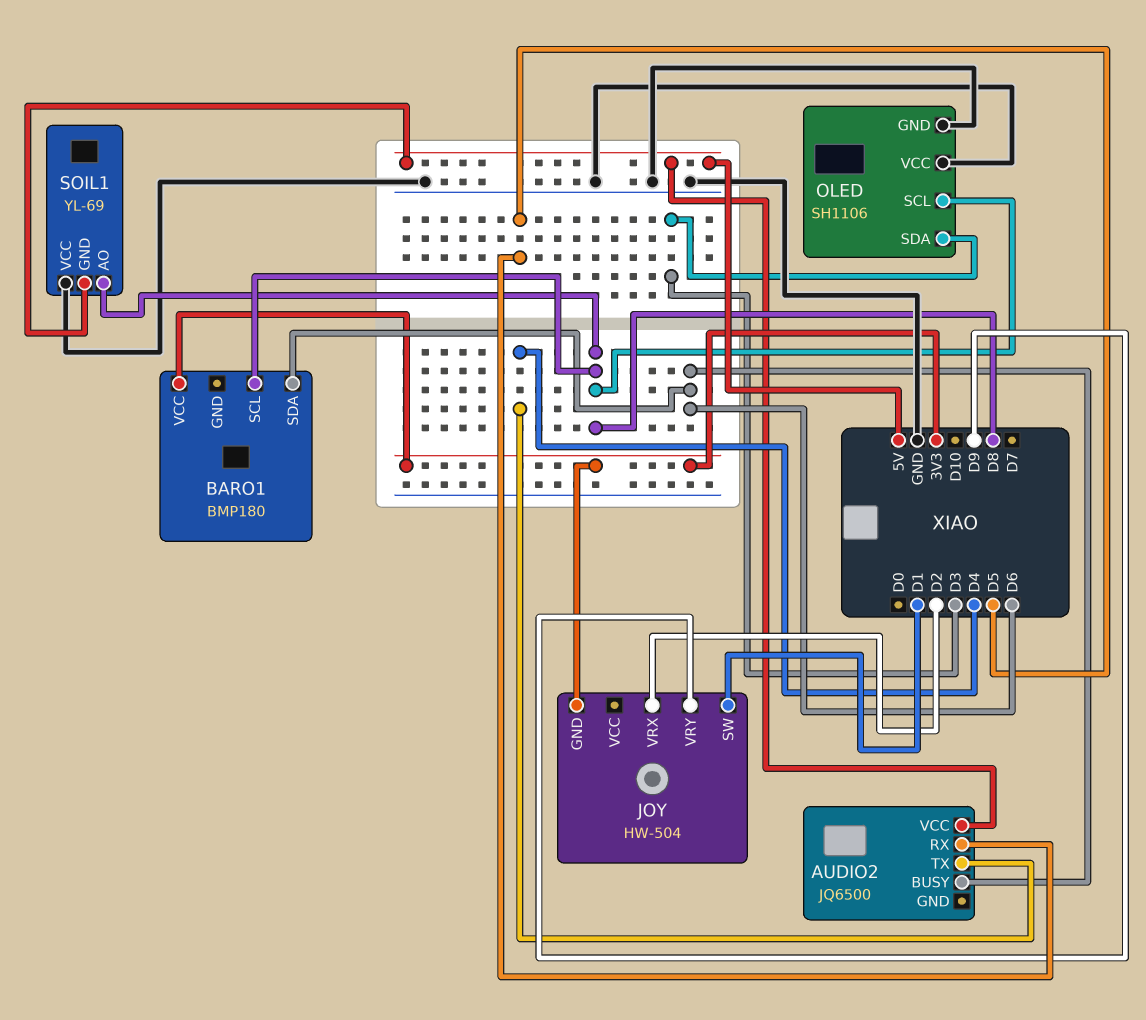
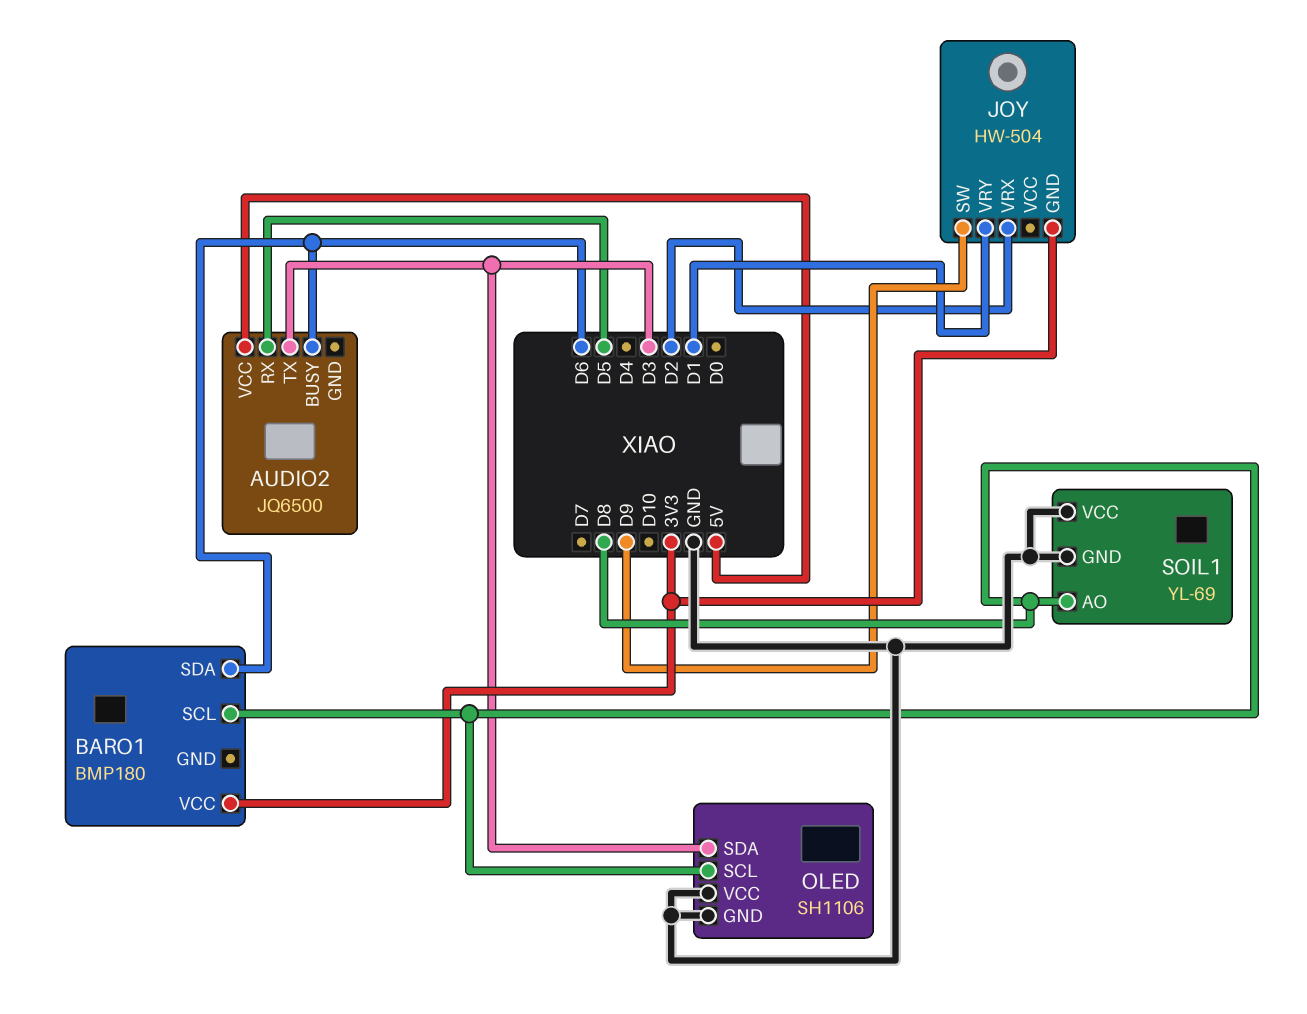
AUDIO2 pin TX: D4 -> D3
JOY pin SW: D1 -> D9
JOY pin VRY: D9 -> D1
SOIL1 pin GND: 5V -> GND

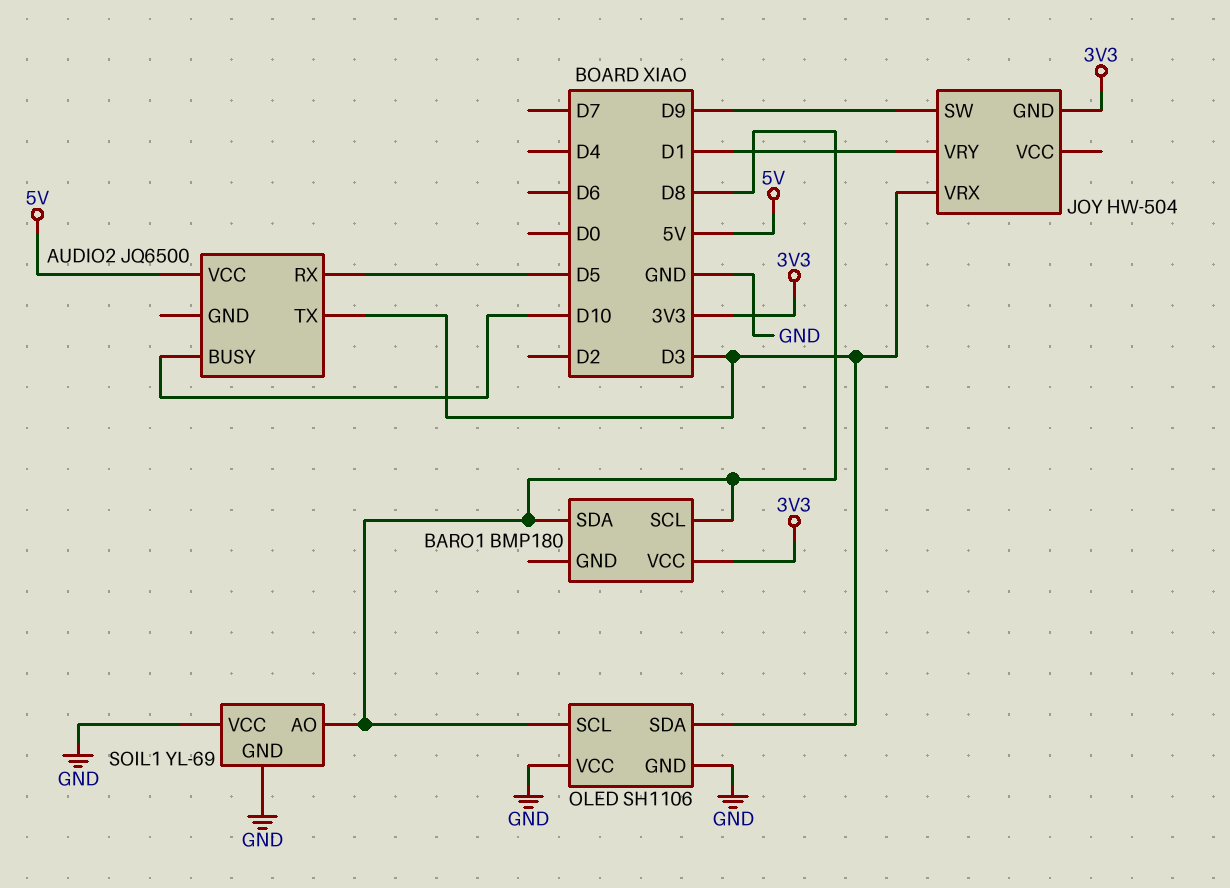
AUDIO2 pin BUSY: D6 -> D10
BARO1 pin SDA: D6 -> D8
JOY pin VRX: D2 -> D3

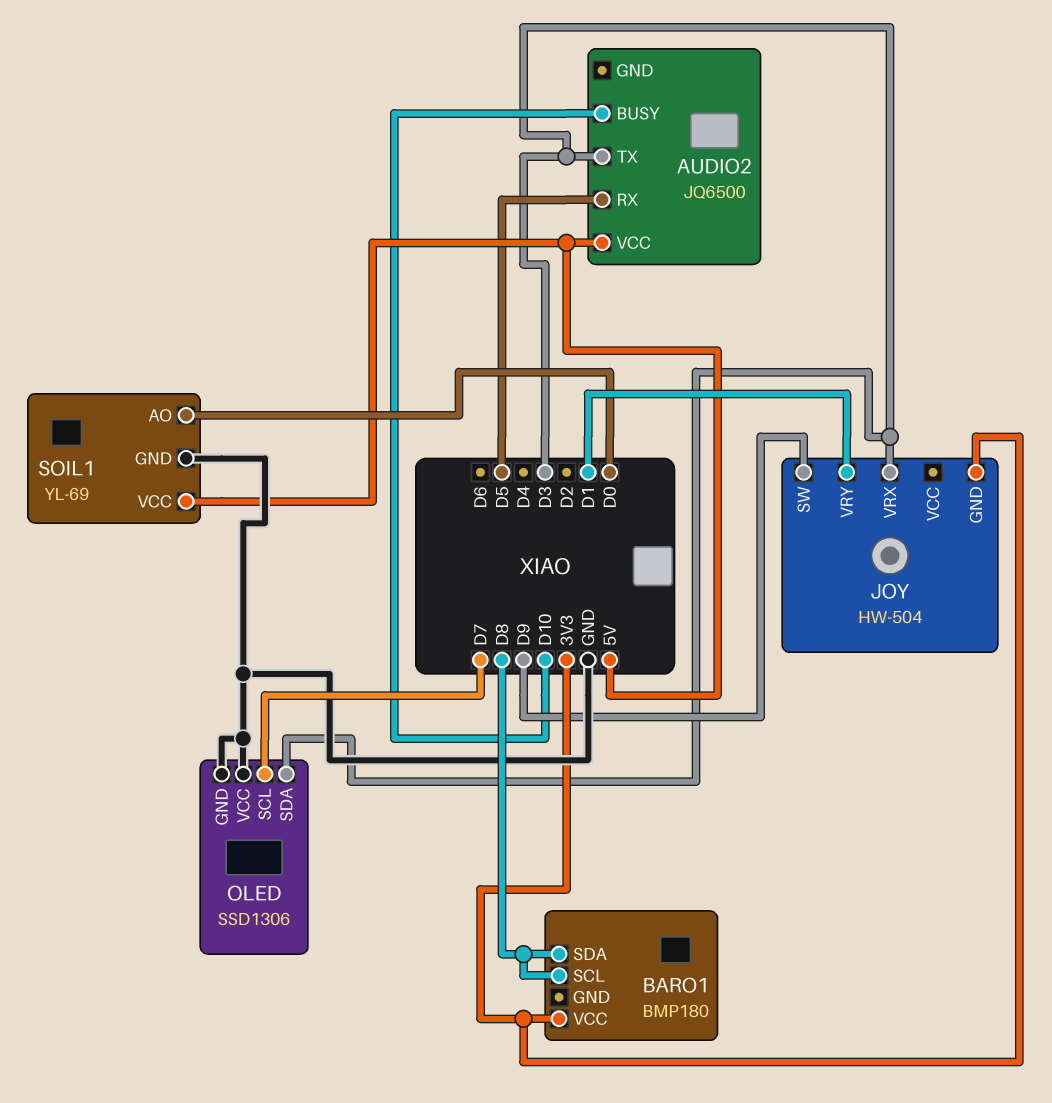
OLED: SH1106 -> SSD1306
OLED pin SCL: D8 -> D7
SOIL1 pin AO: D8 -> D0
SOIL1 pin VCC: GND -> 5V

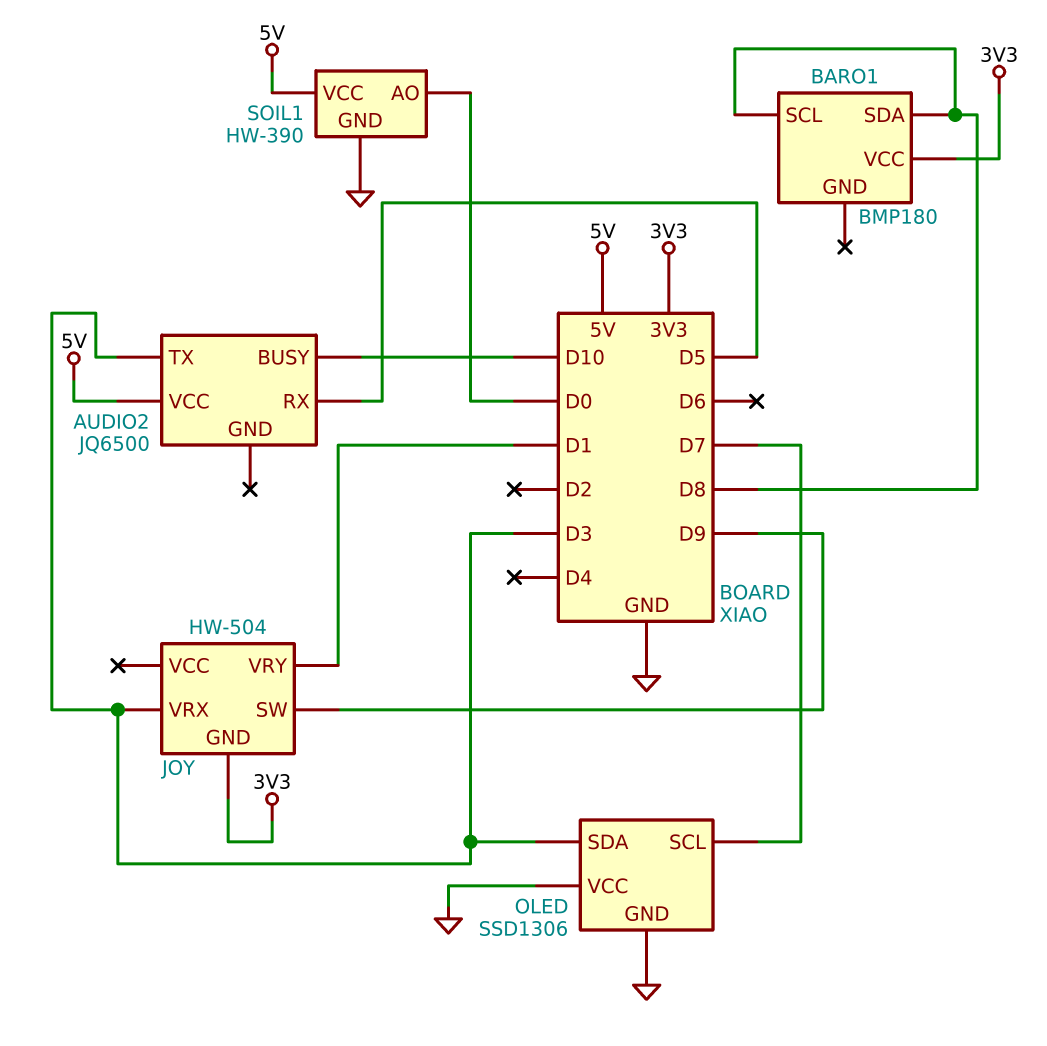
SOIL1: YL-69 -> HW-390

